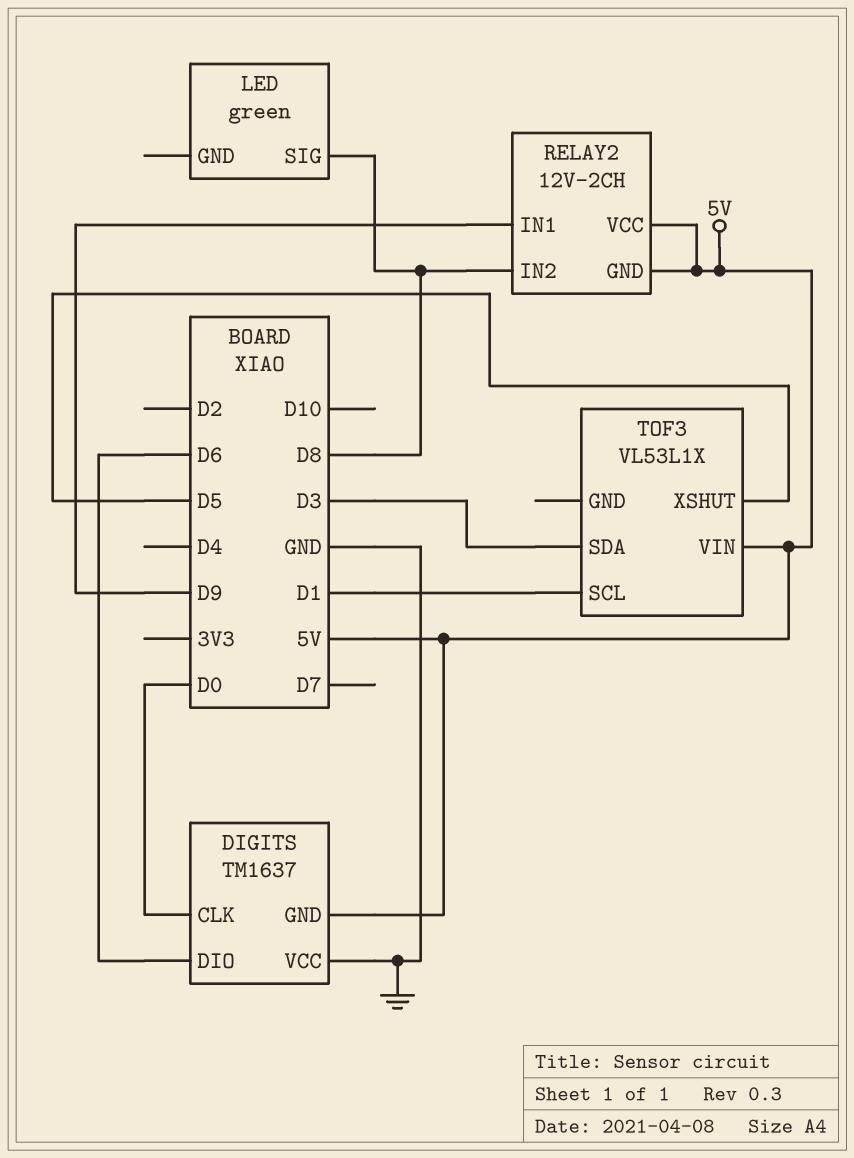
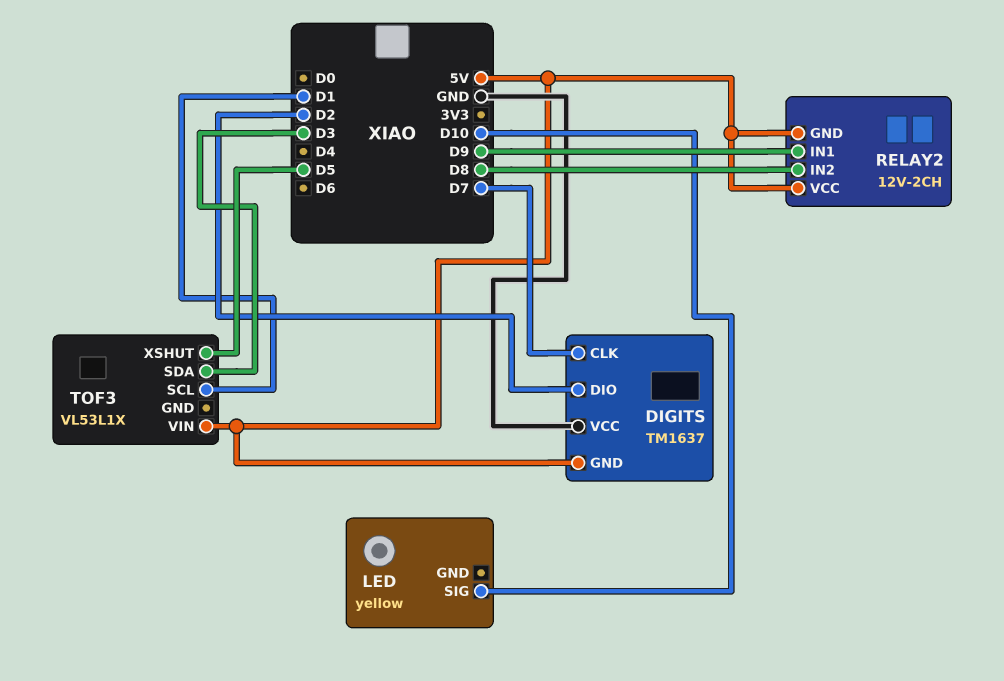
DIGITS pin CLK: D0 -> D7
DIGITS pin DIO: D6 -> D2
LED: green -> yellow
LED pin SIG: D8 -> D10

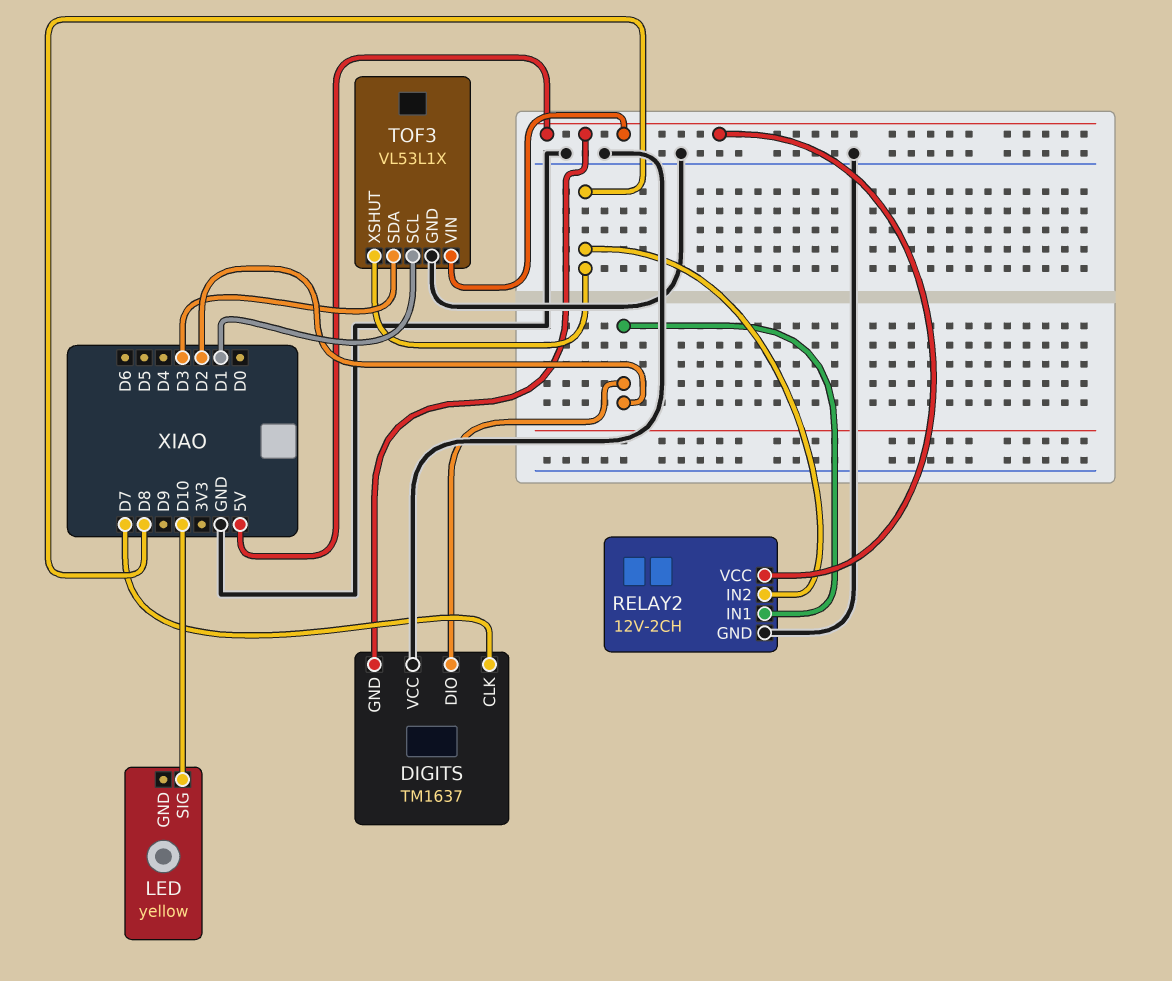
RELAY2 pin GND: 5V -> GND
RELAY2 pin IN1: D9 -> D2
TOF3 pin GND: none -> GND
TOF3 pin XSHUT: D5 -> D8

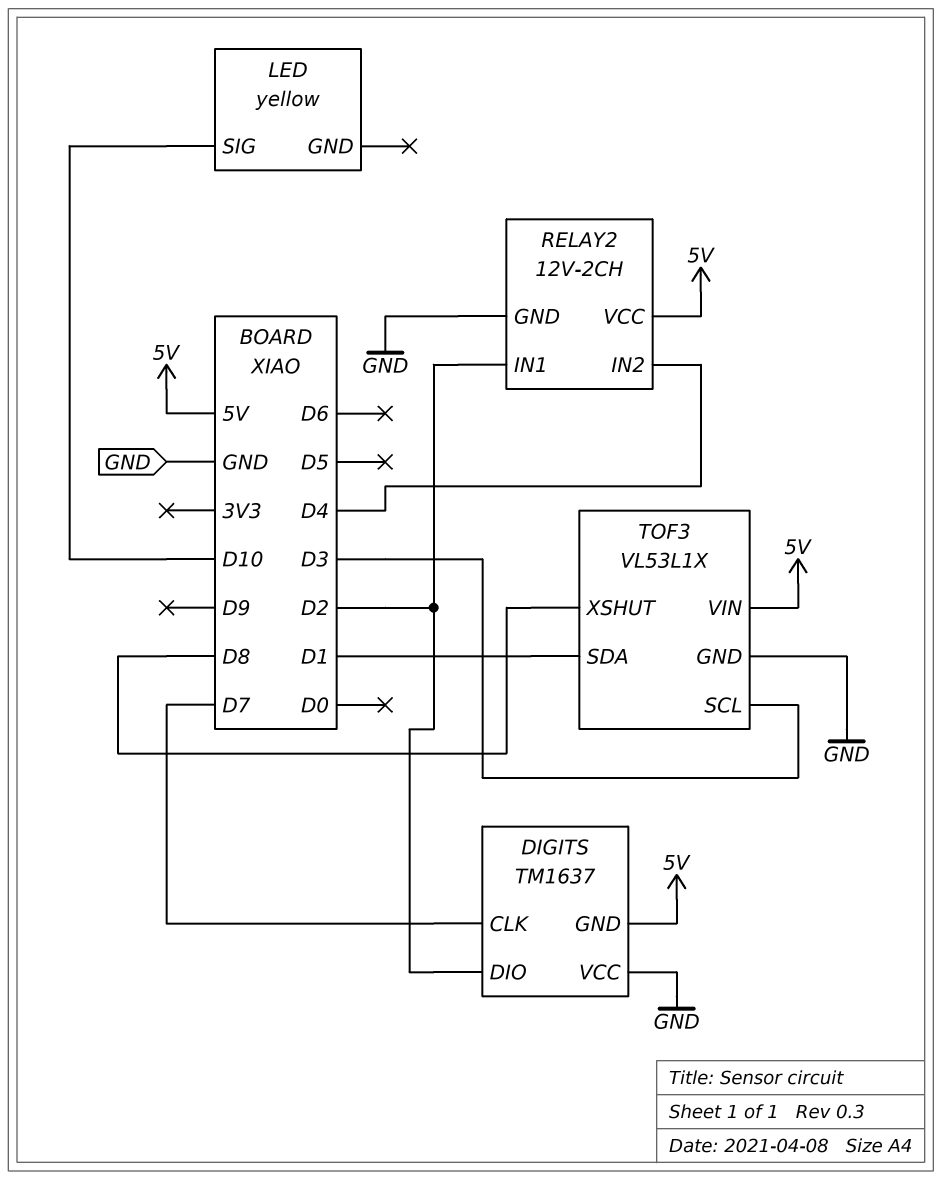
RELAY2 pin IN2: D8 -> D4
TOF3 pin SCL: D1 -> D3
TOF3 pin SDA: D3 -> D1

